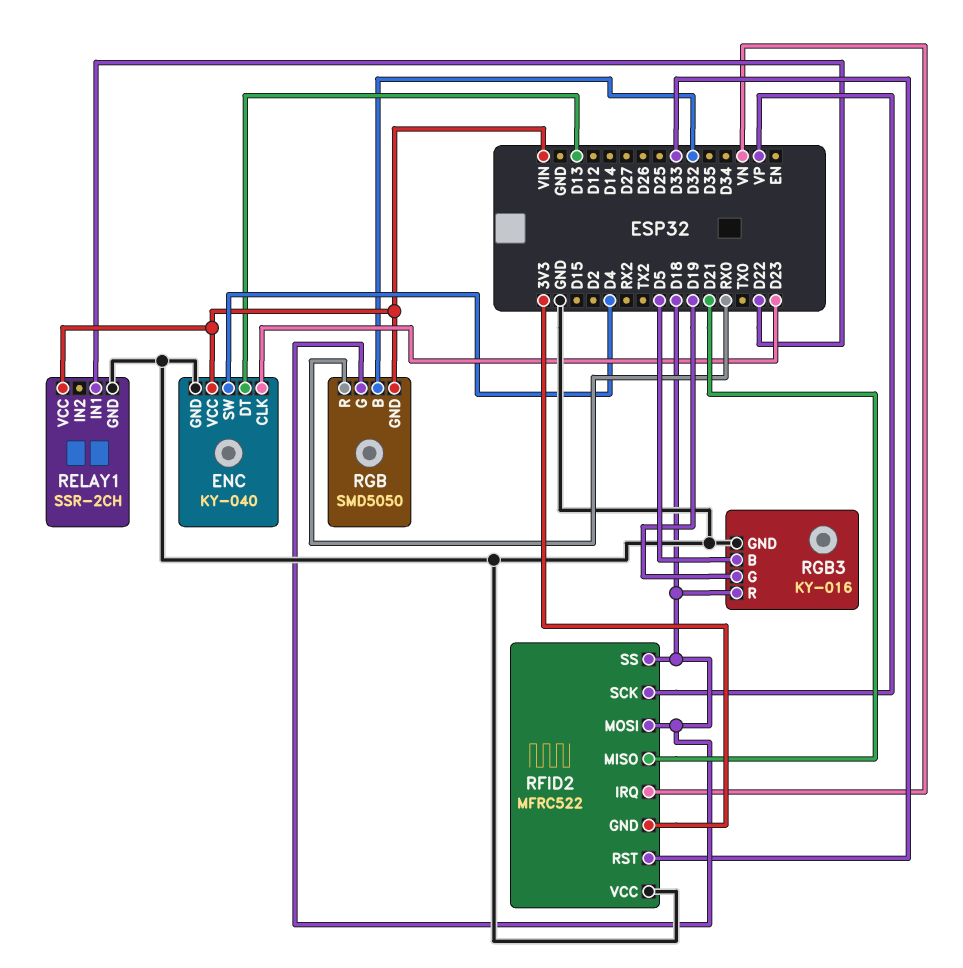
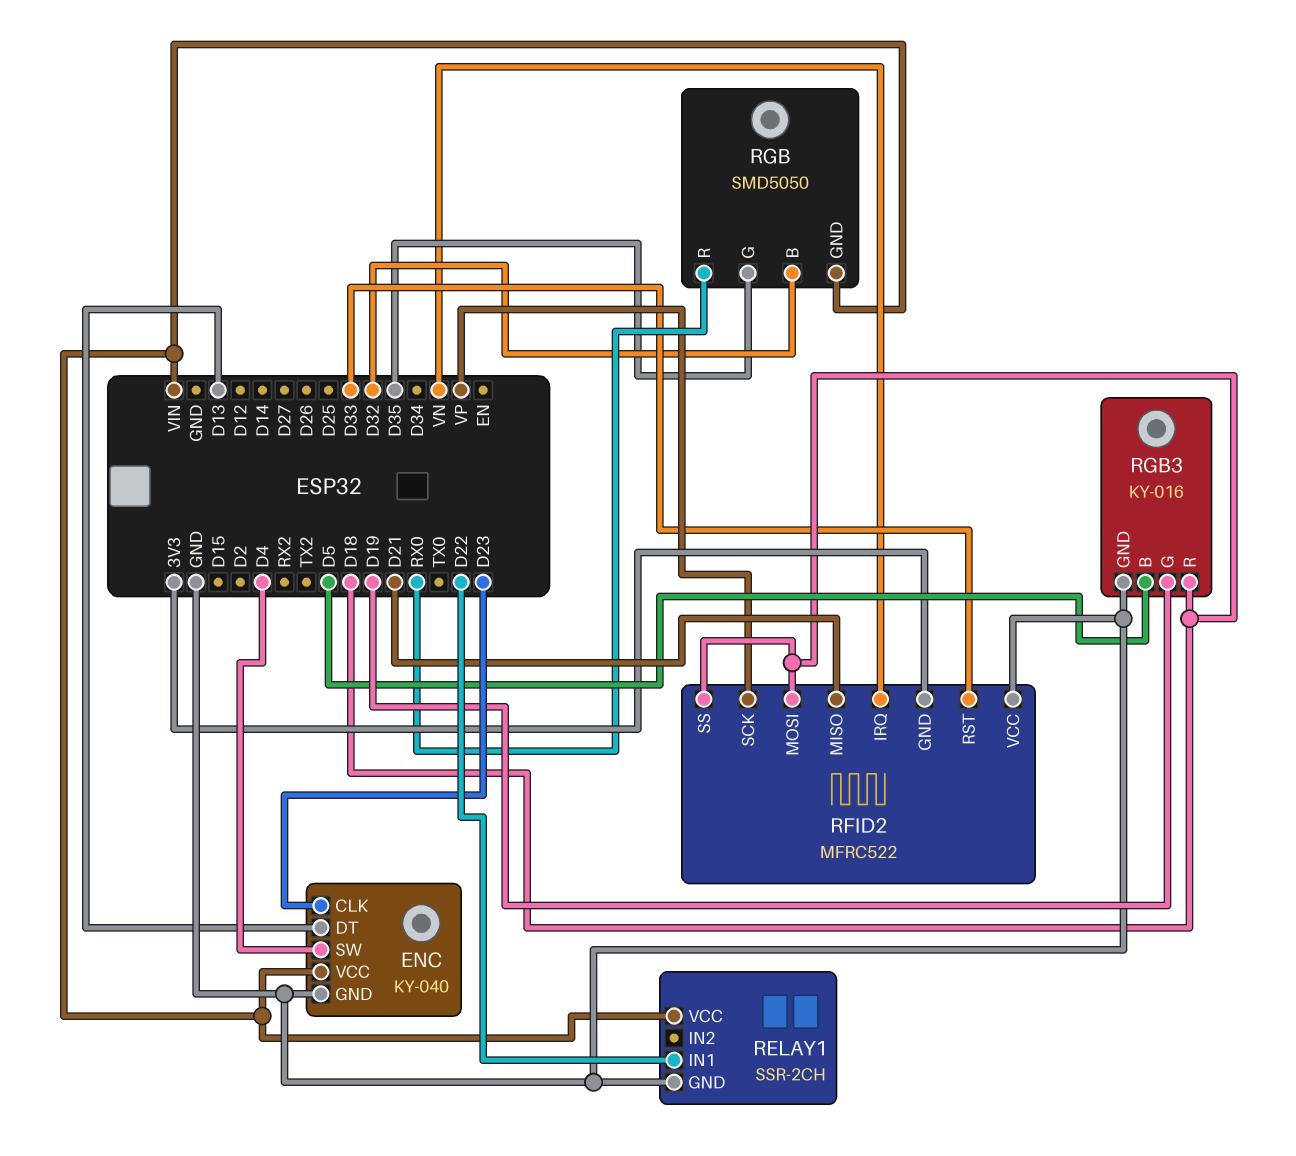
RGB pin G: D18 -> D35

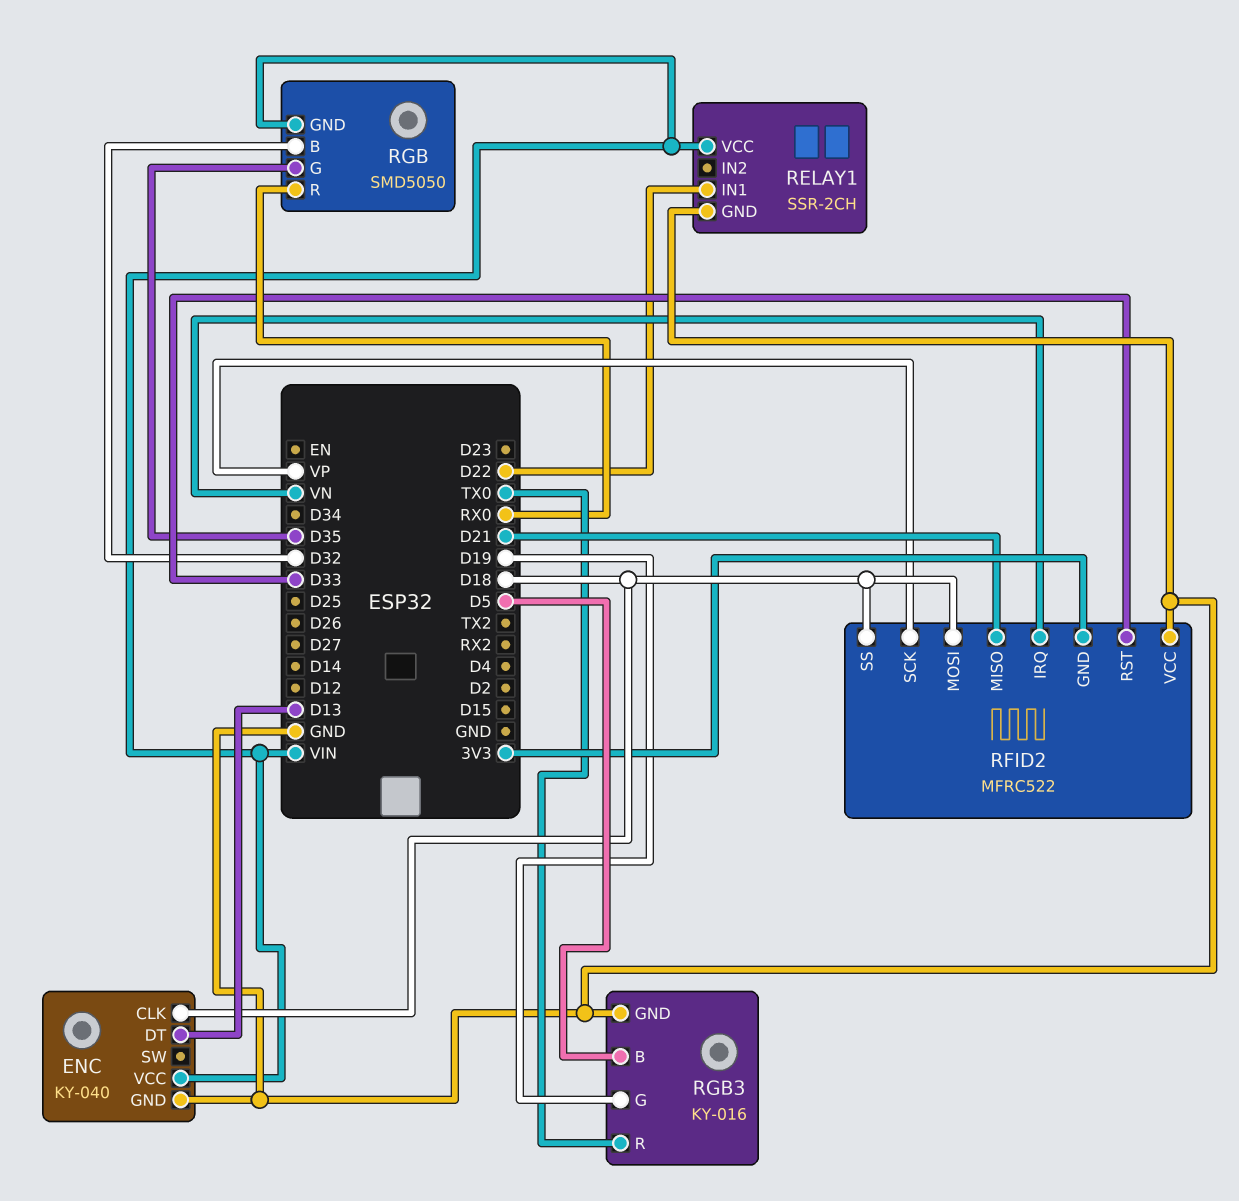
ENC pin CLK: D23 -> D18
ENC pin SW: D4 -> none
RGB3 pin R: D18 -> TX0

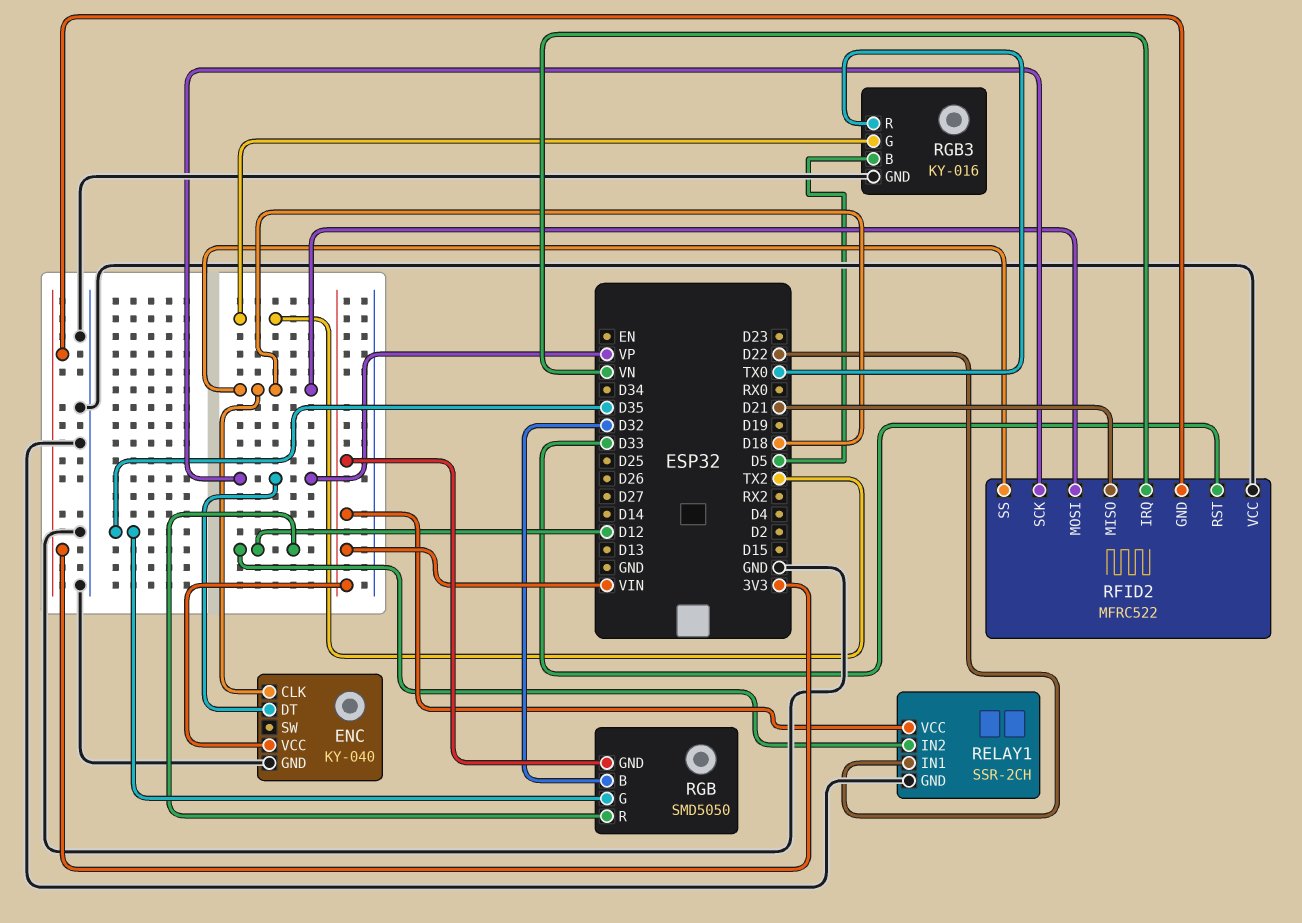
ENC pin DT: D13 -> VP
RELAY1 pin IN2: none -> D12
RGB pin R: RX0 -> D12
RGB3 pin G: D19 -> TX2

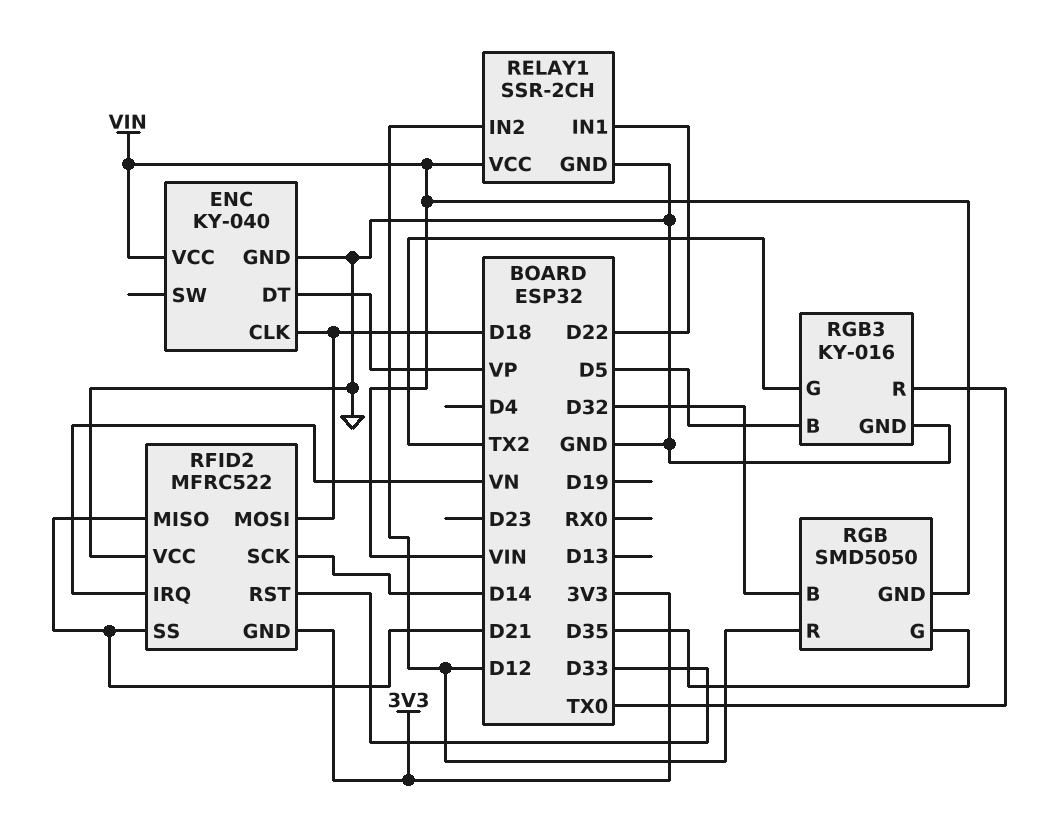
RFID2 pin SCK: VP -> D14
RFID2 pin SS: D18 -> D21

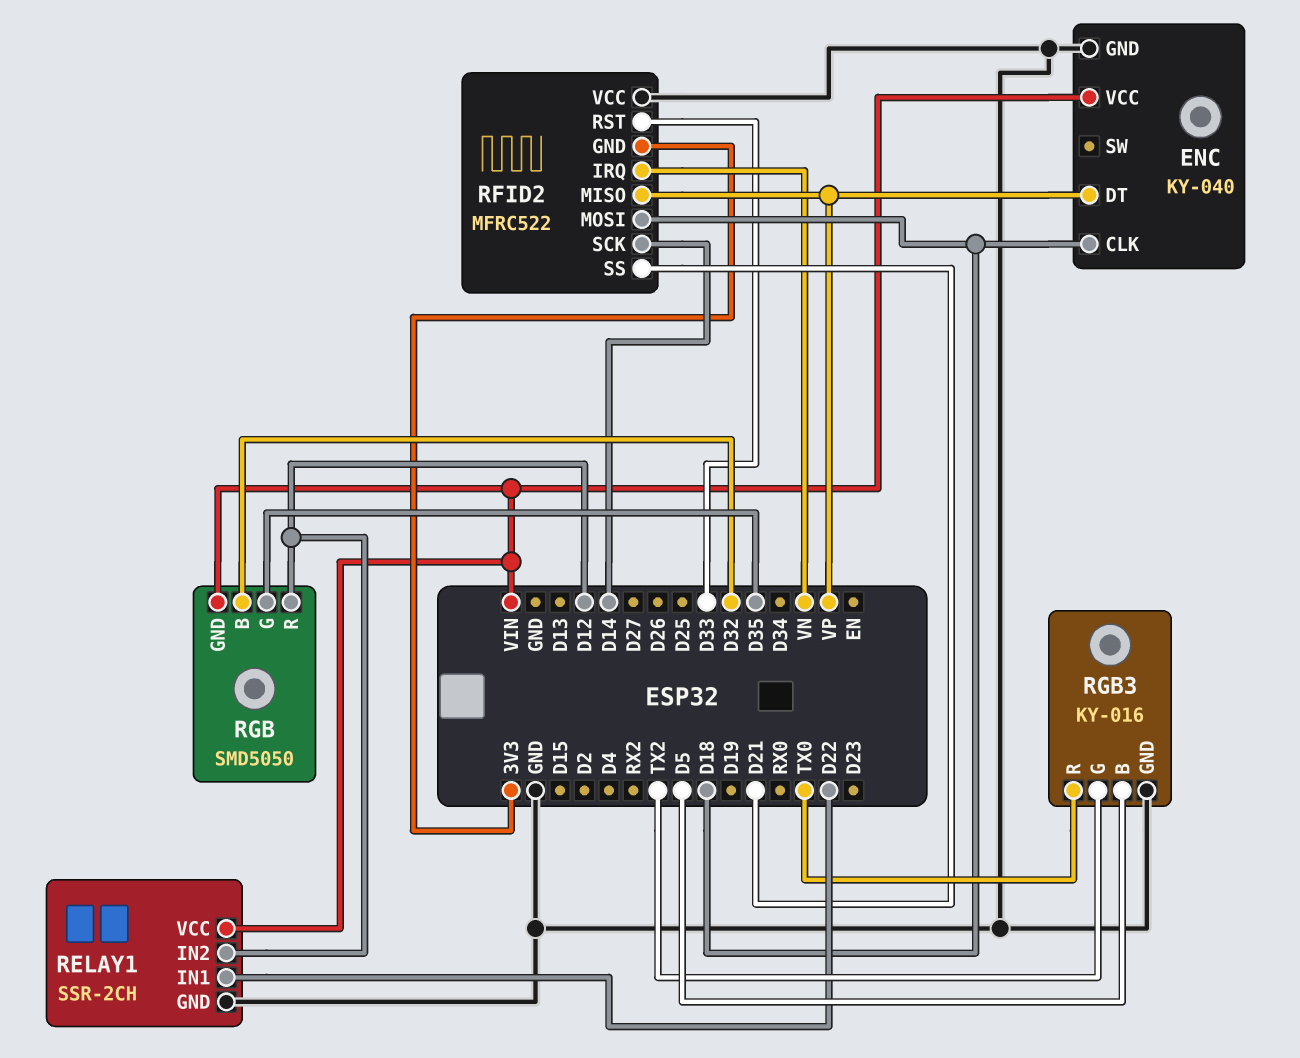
RFID2 pin MISO: D21 -> VP

